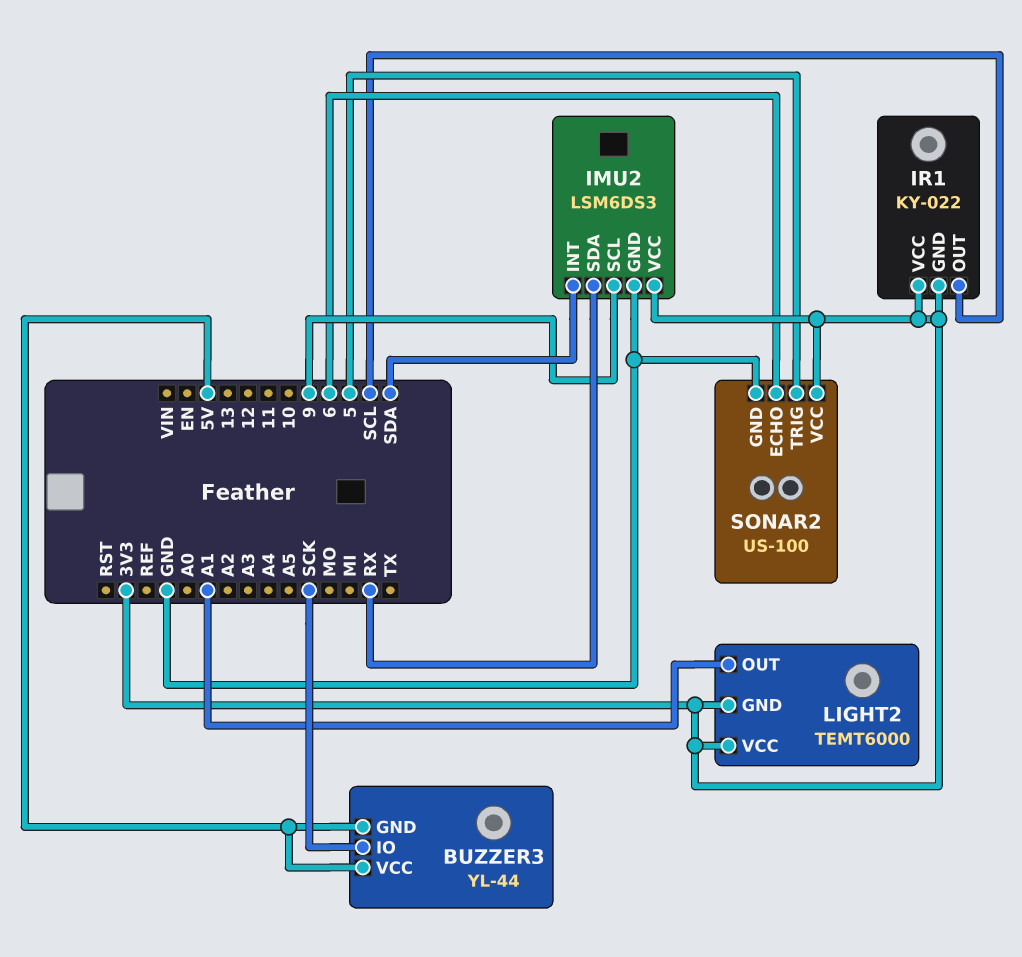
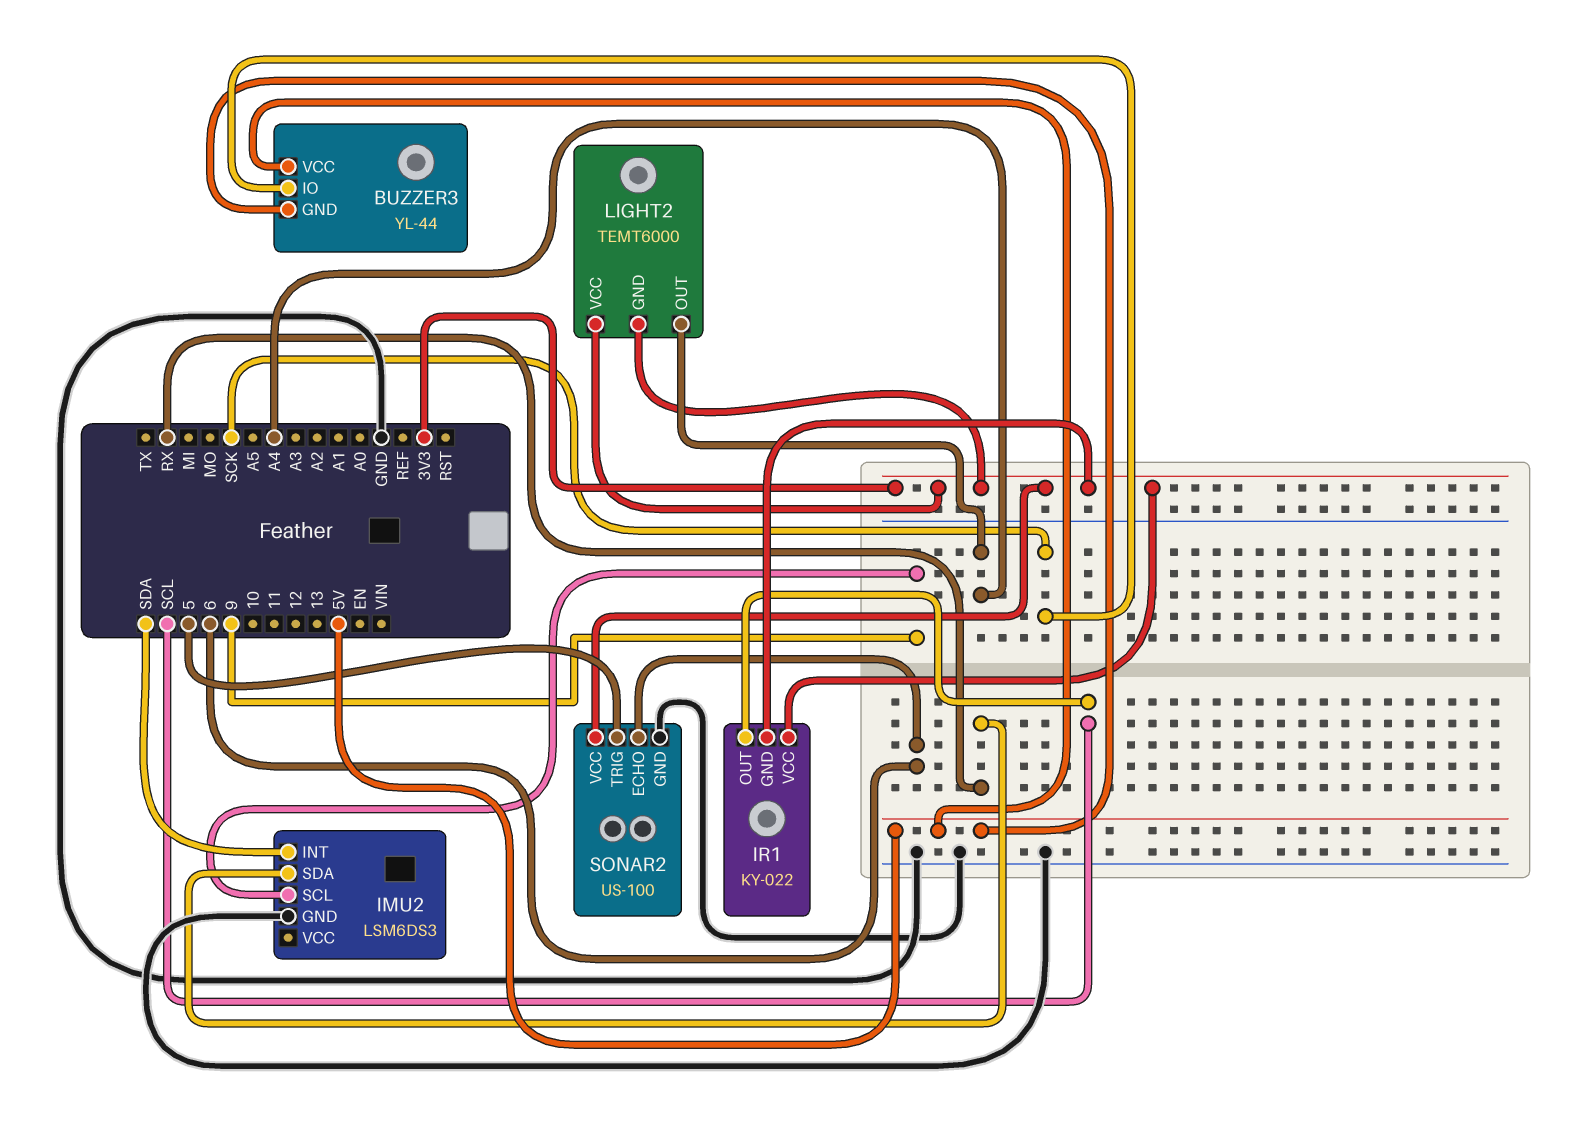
IMU2 pin VCC: 3V3 -> none
LIGHT2 pin OUT: A1 -> A4

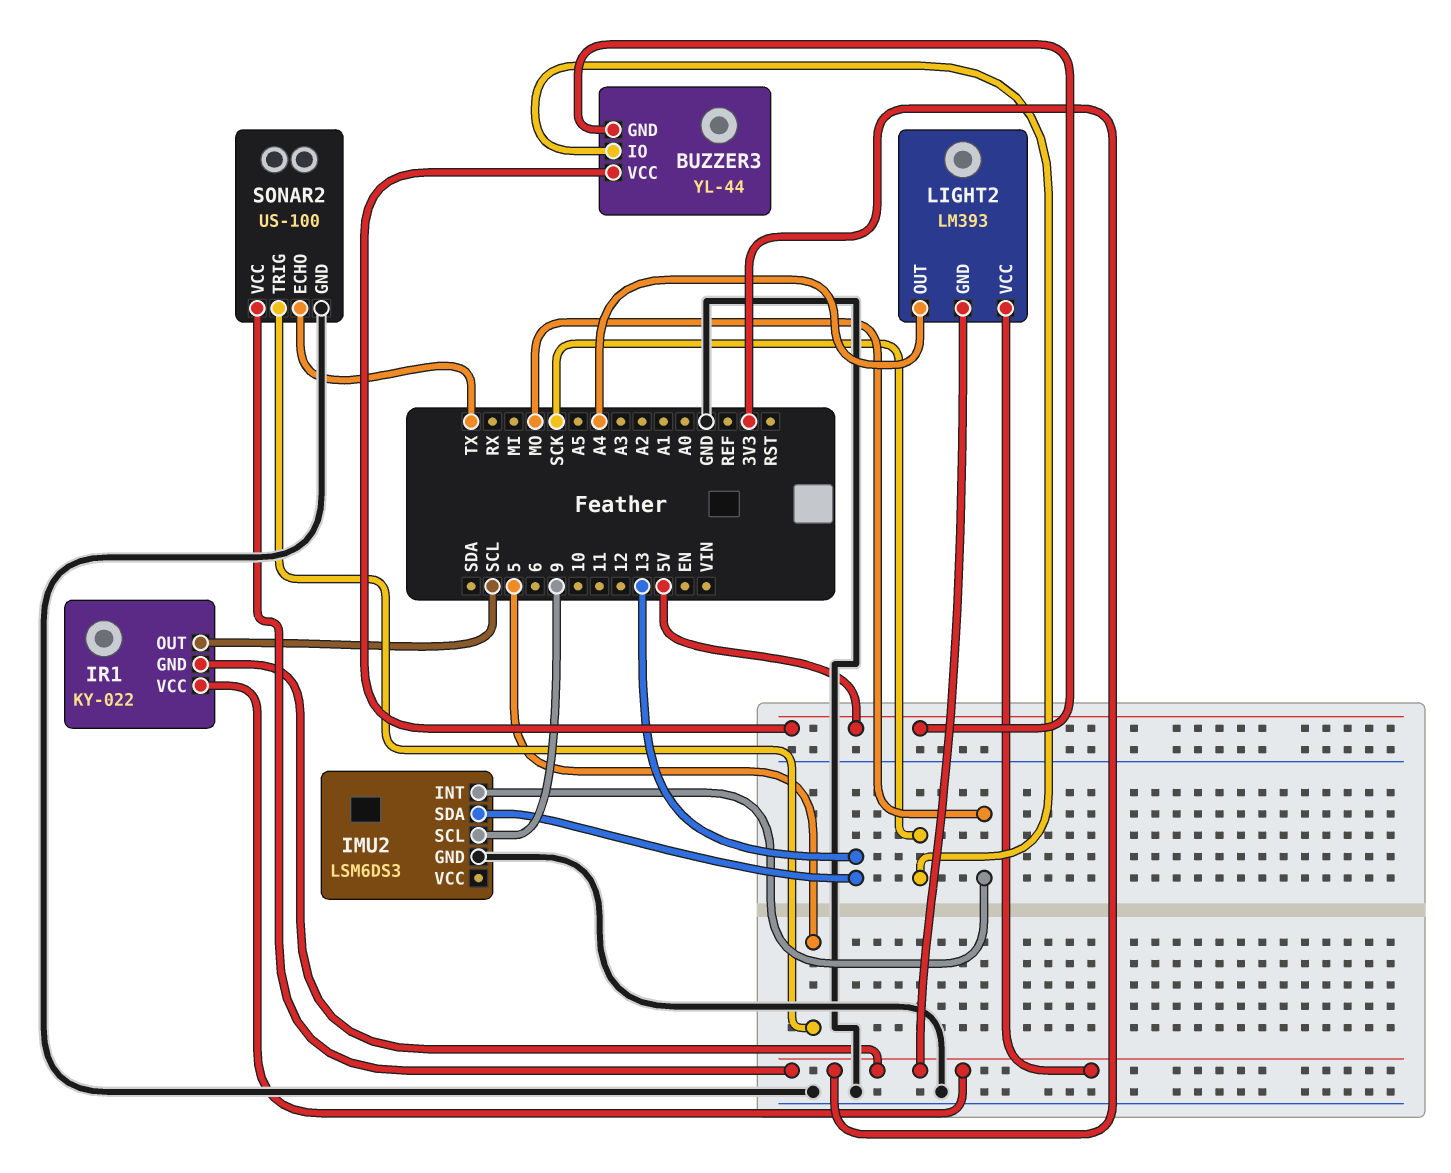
IMU2 pin INT: SDA -> MO
IMU2 pin SDA: RX -> 13
LIGHT2: TEMT6000 -> LM393
SONAR2 pin ECHO: 6 -> TX

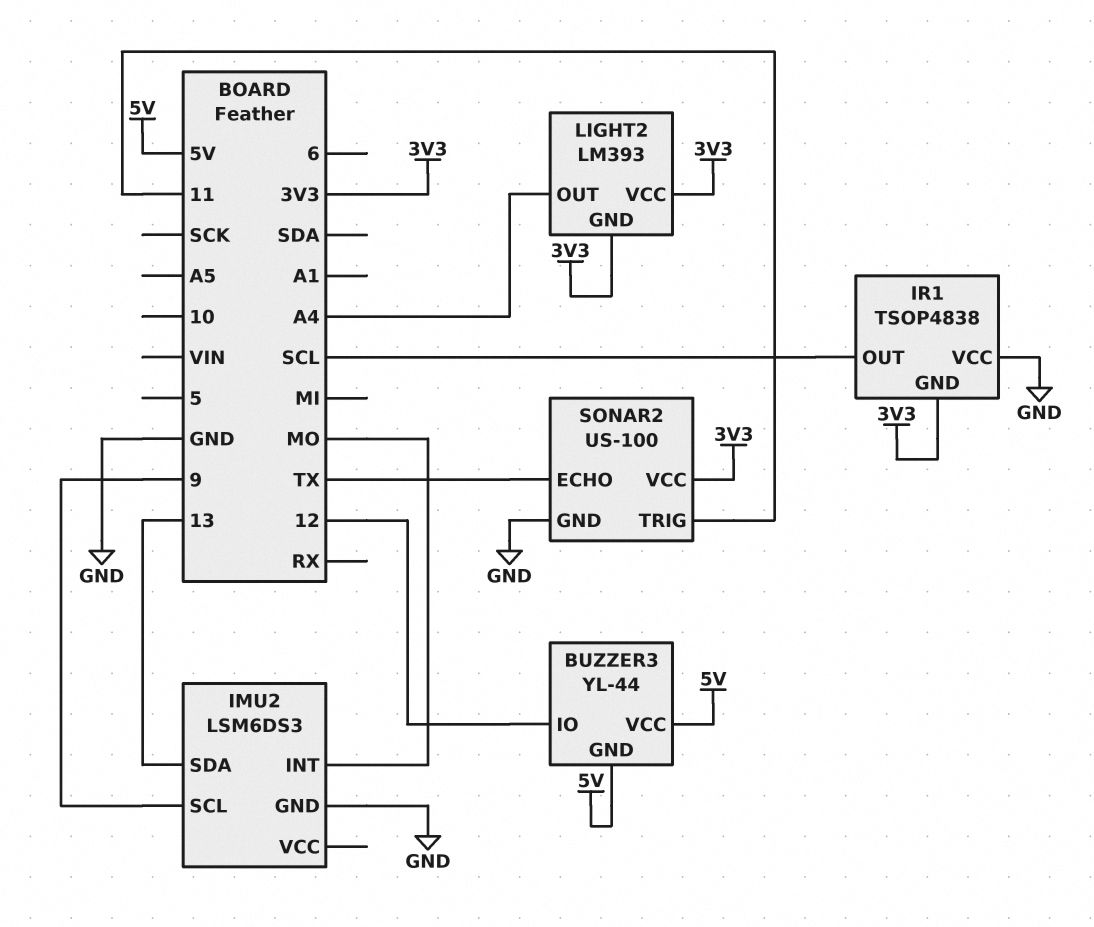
BUZZER3 pin IO: SCK -> 12
IR1: KY-022 -> TSOP4838
IR1 pin VCC: 3V3 -> GND
SONAR2 pin TRIG: 5 -> 11

